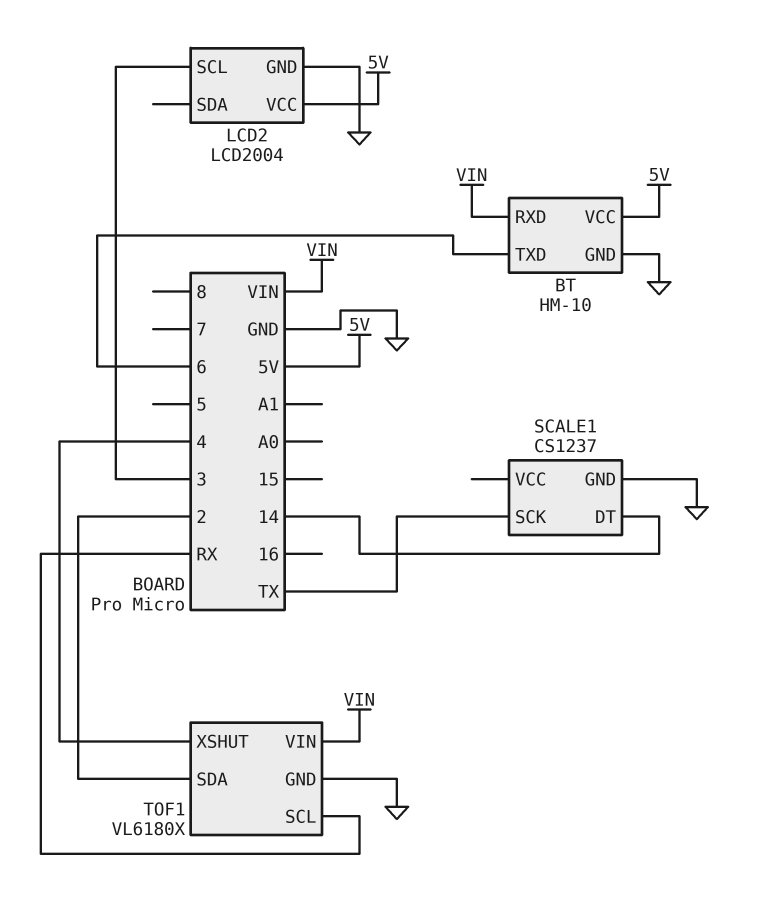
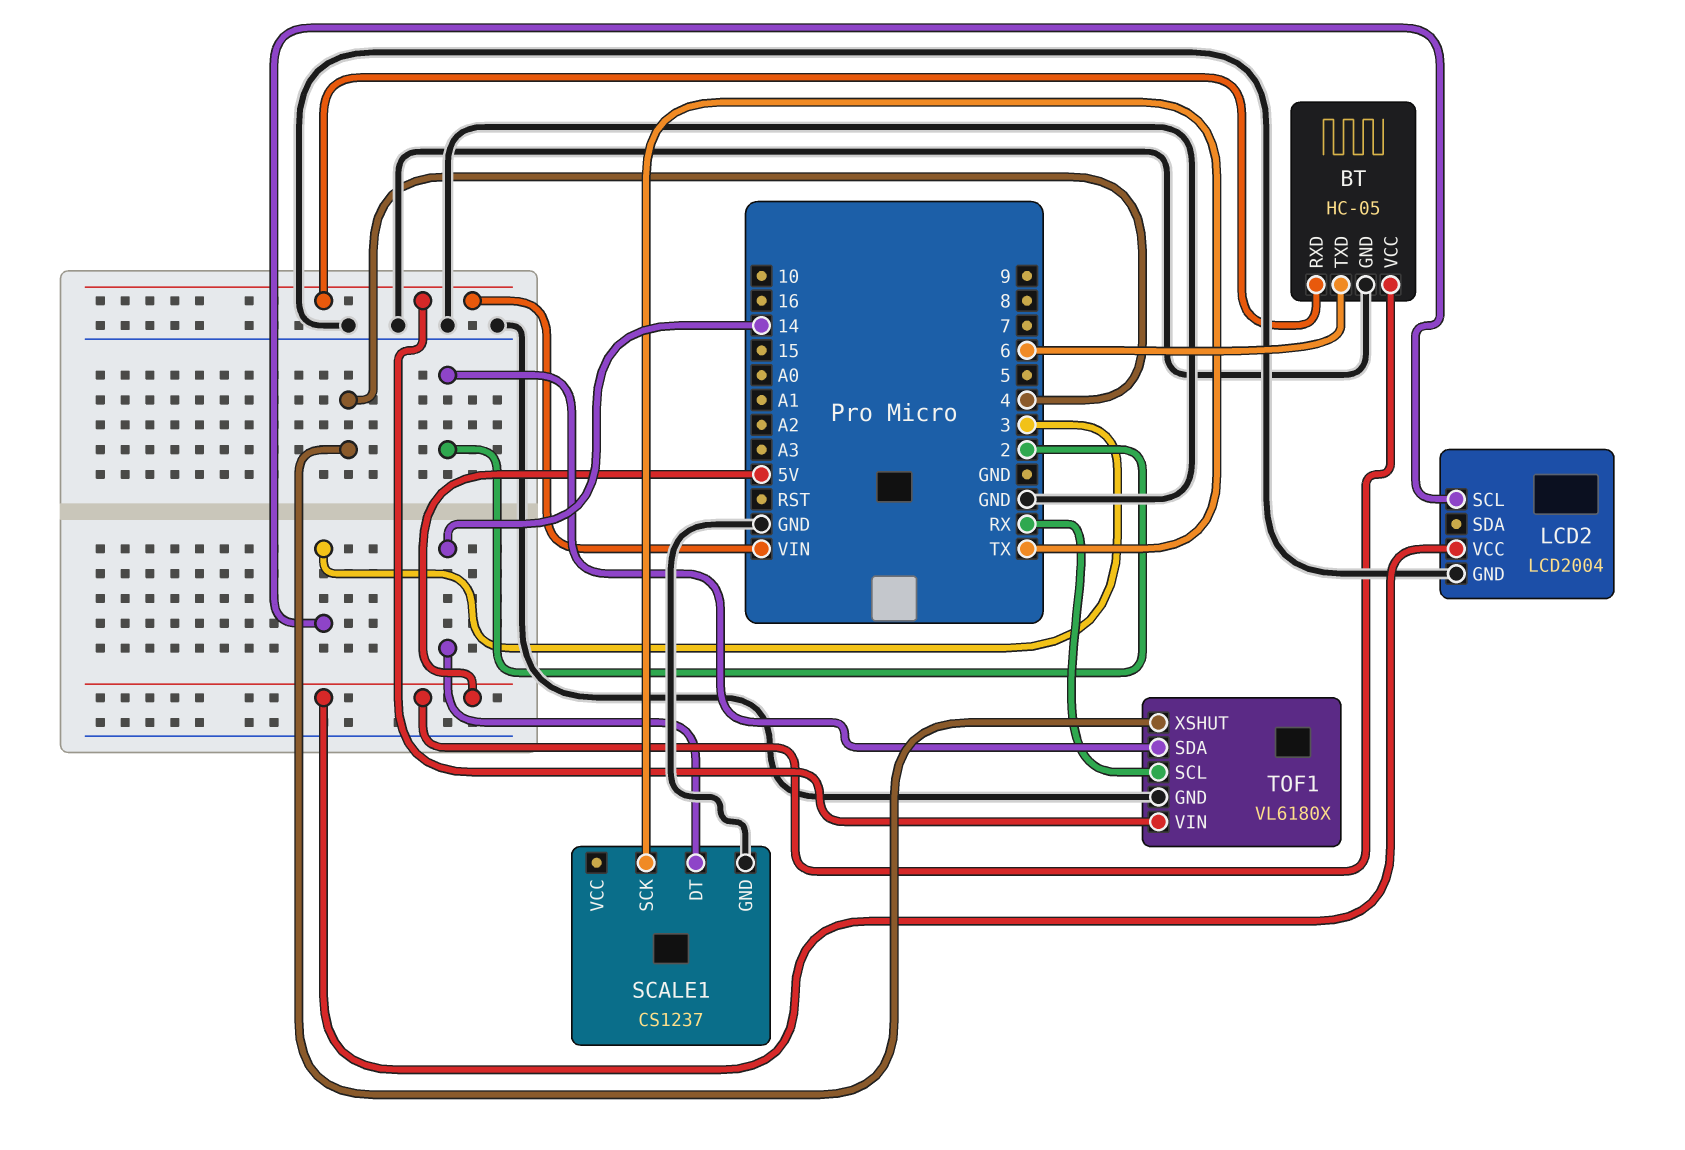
BT: HM-10 -> HC-05

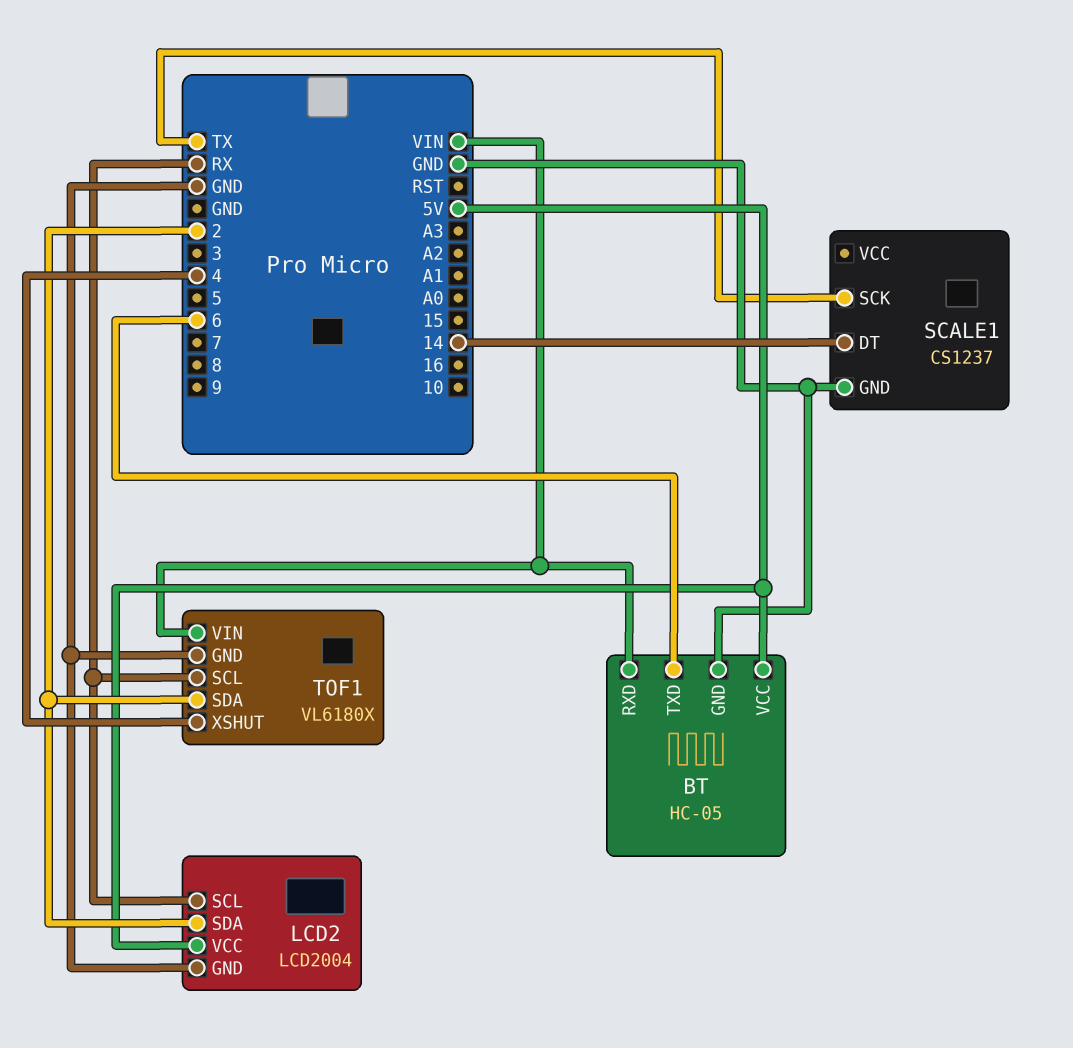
LCD2 pin SCL: 3 -> RX
LCD2 pin SDA: none -> 2

